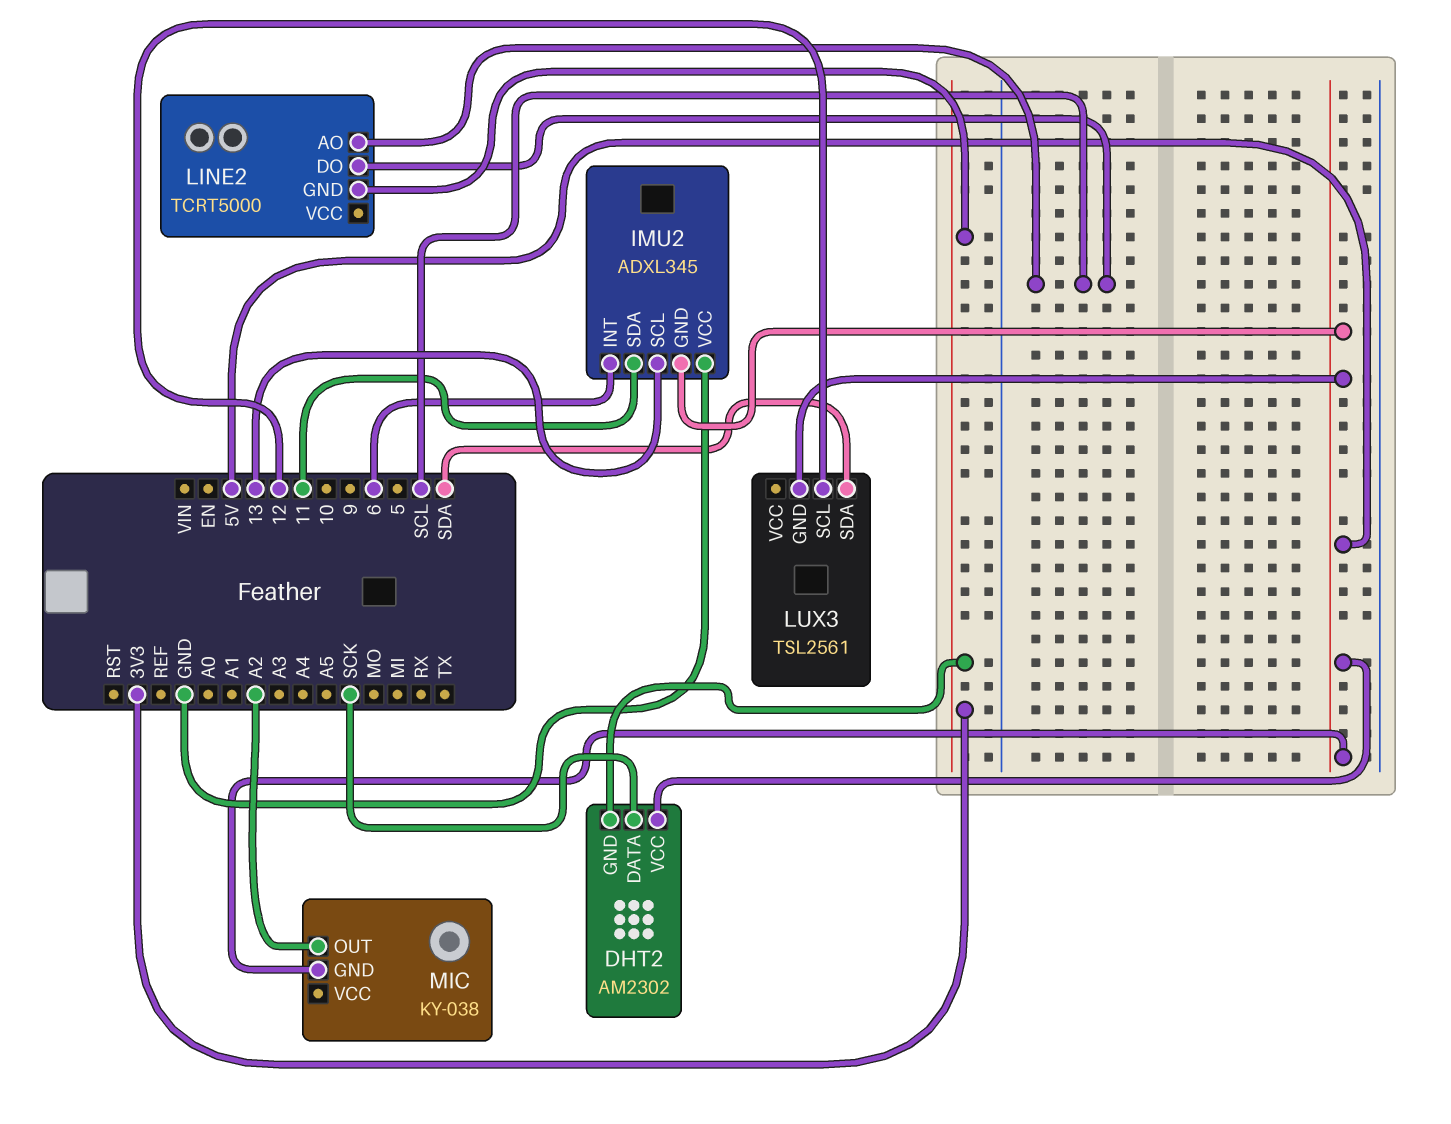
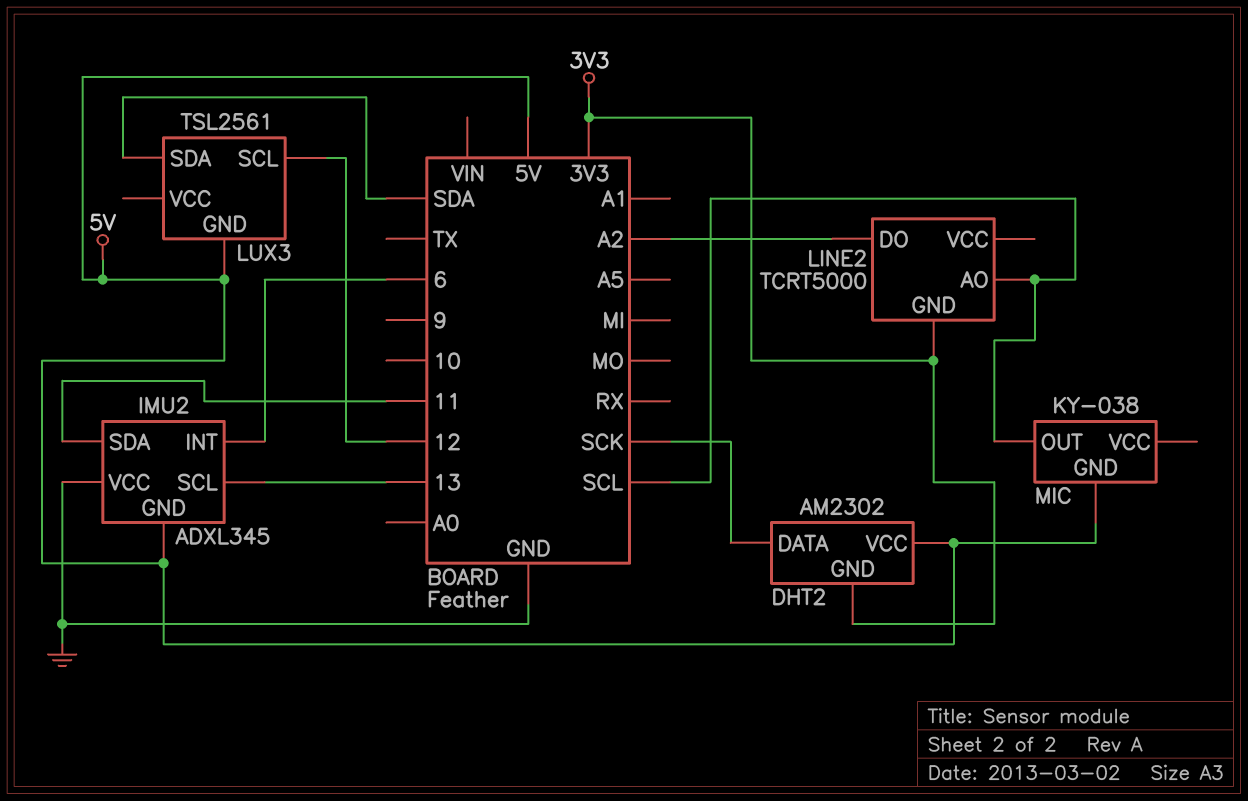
LINE2 pin DO: SCL -> A2
MIC pin OUT: A2 -> SCL

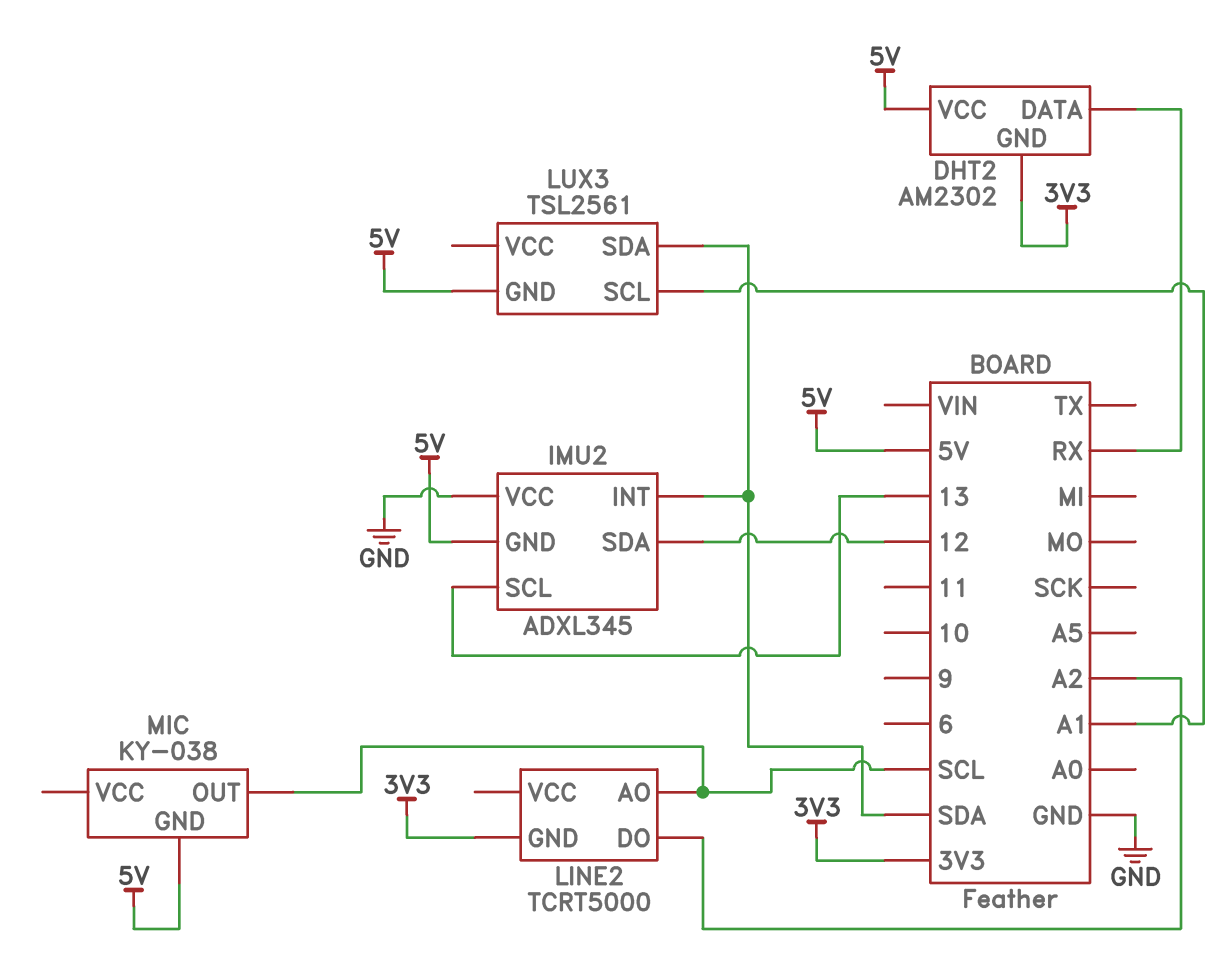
DHT2 pin DATA: SCK -> RX
IMU2 pin INT: 6 -> SDA
IMU2 pin SDA: 11 -> 12
LUX3 pin SCL: 12 -> A1

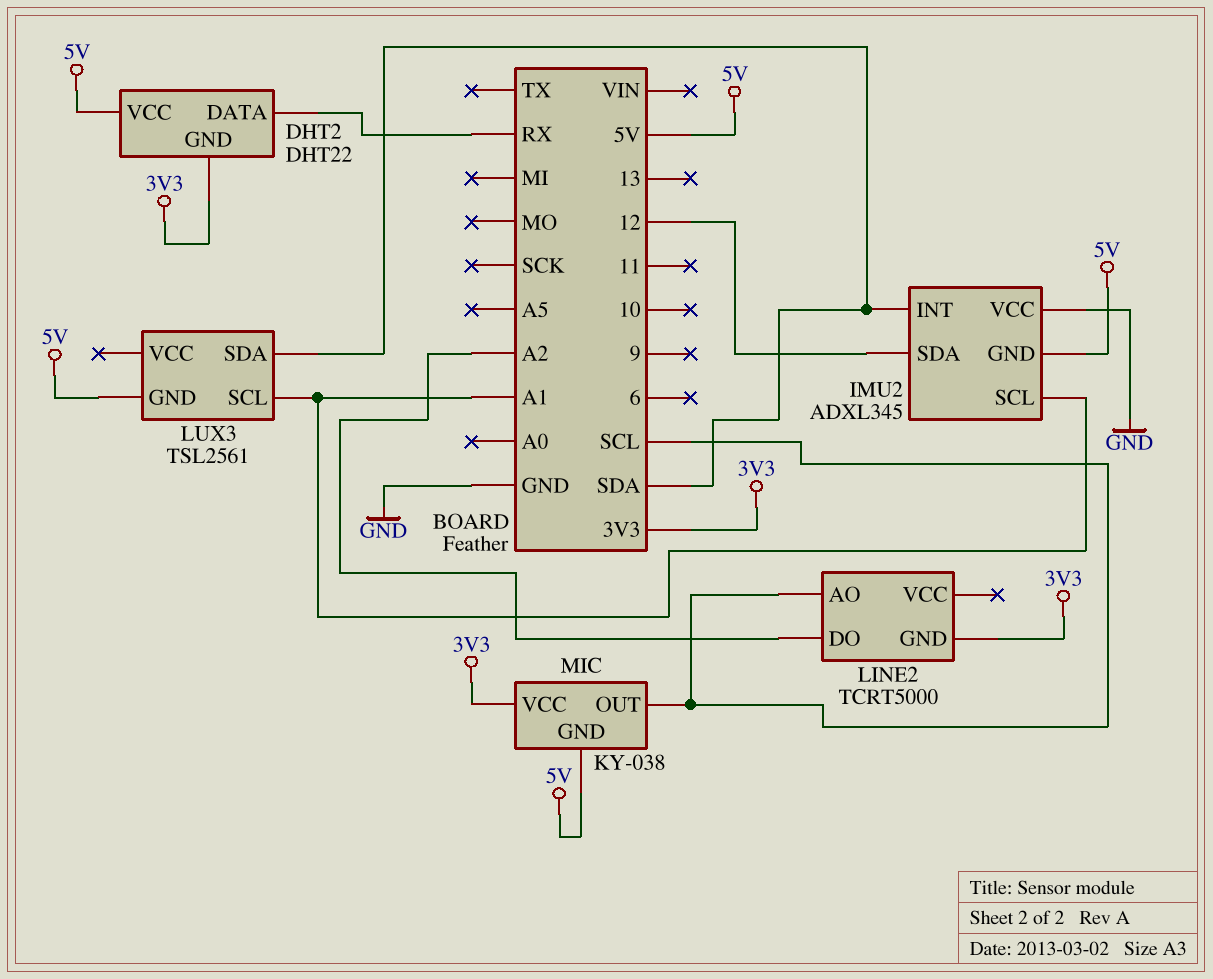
DHT2: AM2302 -> DHT22
IMU2 pin SCL: 13 -> A1
MIC pin VCC: none -> 3V3

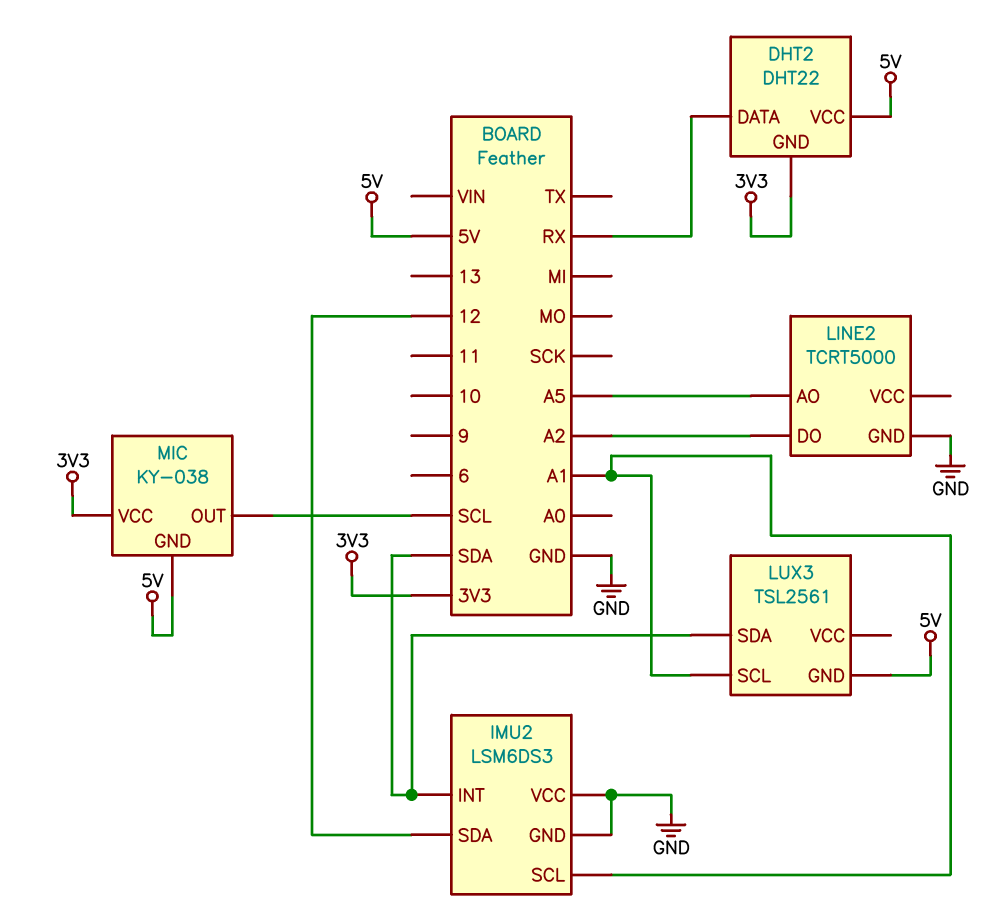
IMU2: ADXL345 -> LSM6DS3
IMU2 pin GND: 5V -> GND
LINE2 pin AO: SCL -> A5
LINE2 pin GND: 3V3 -> GND

